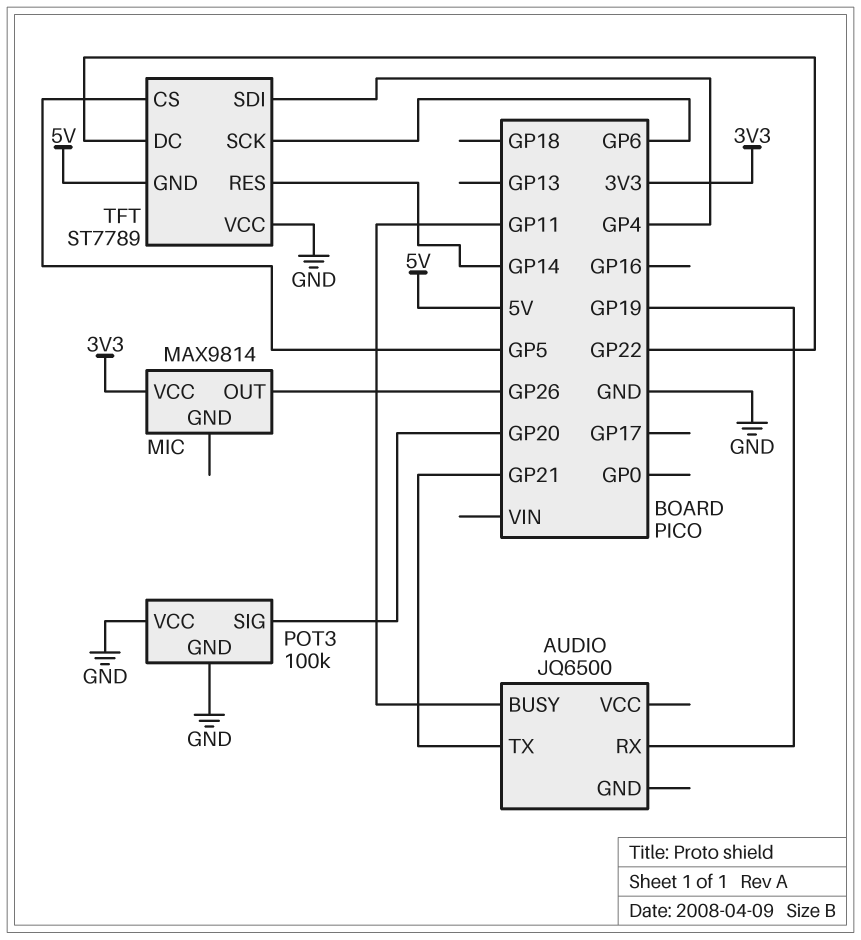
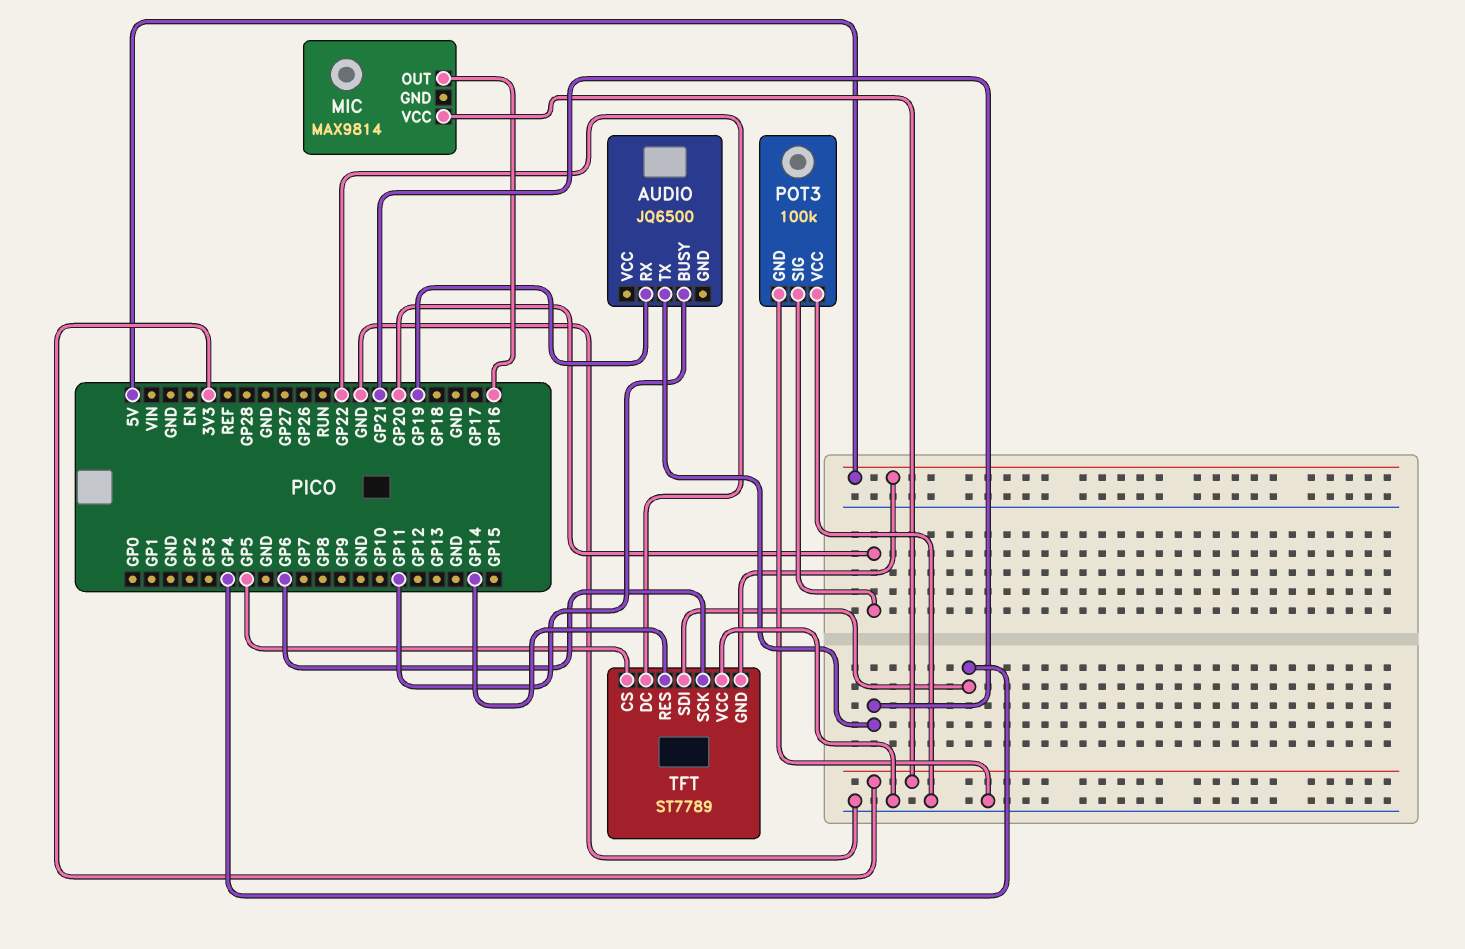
MIC pin OUT: GP26 -> GP16

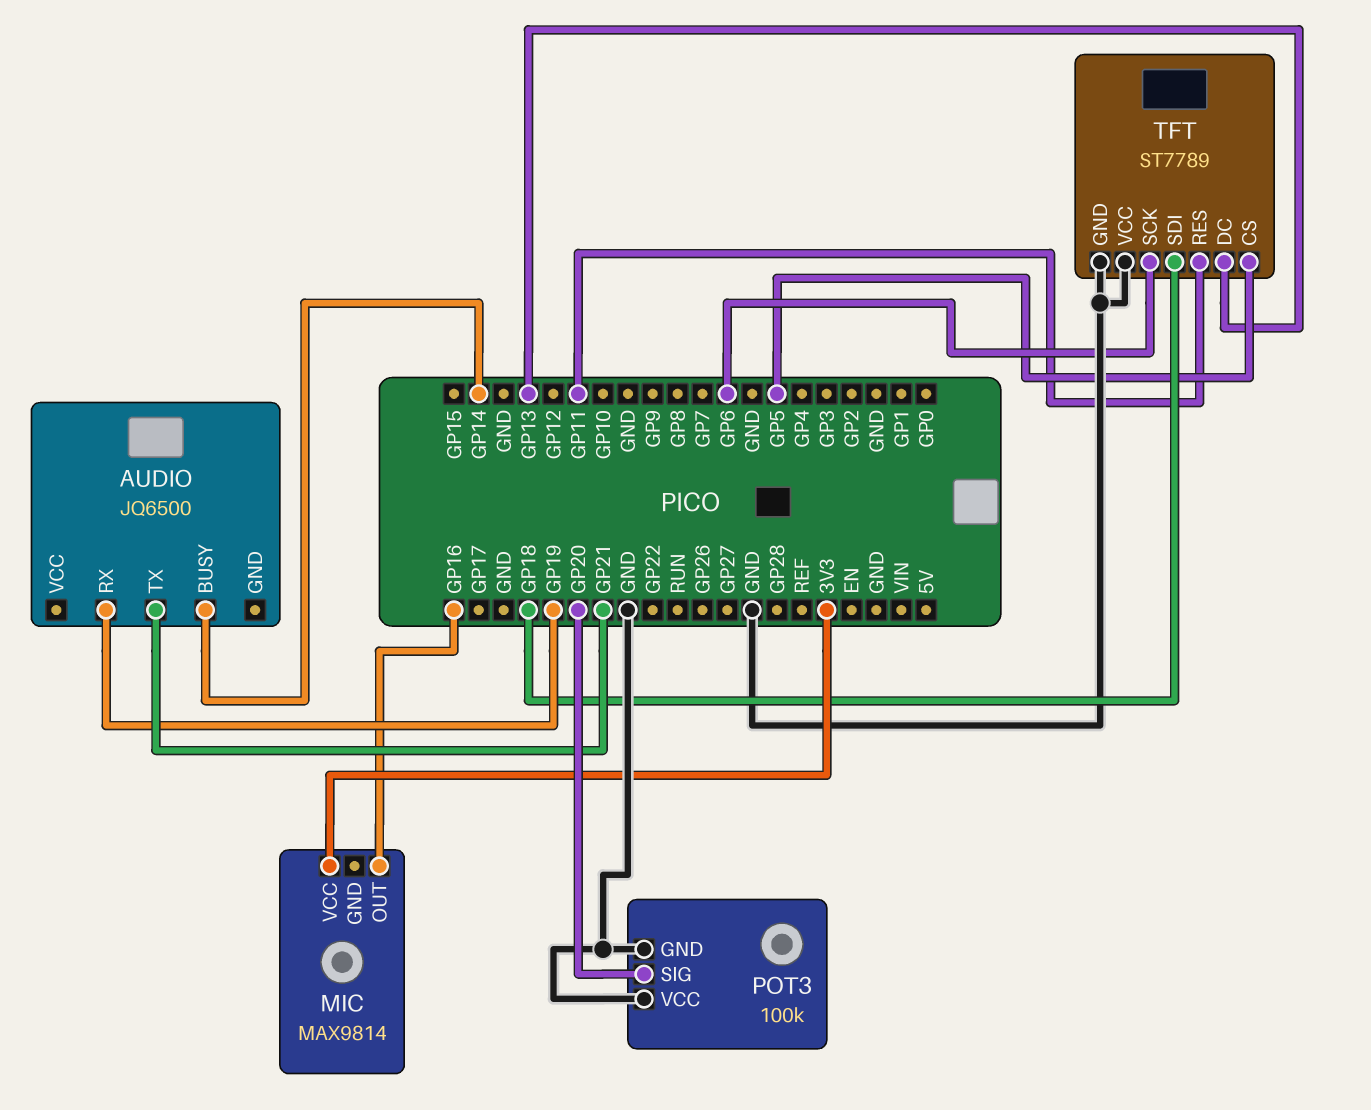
AUDIO pin BUSY: GP11 -> GP14
TFT pin DC: GP22 -> GP13
TFT pin GND: 5V -> GND
TFT pin RES: GP14 -> GP11
TFT pin SDI: GP4 -> GP18

